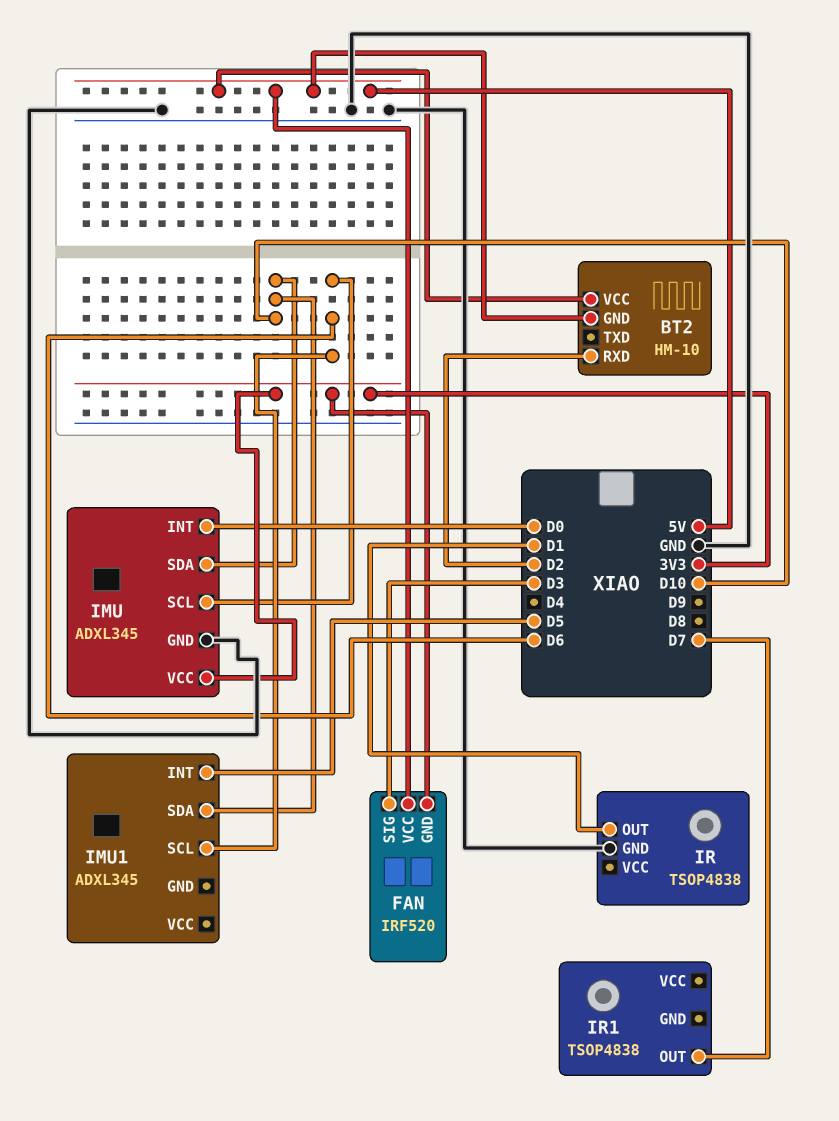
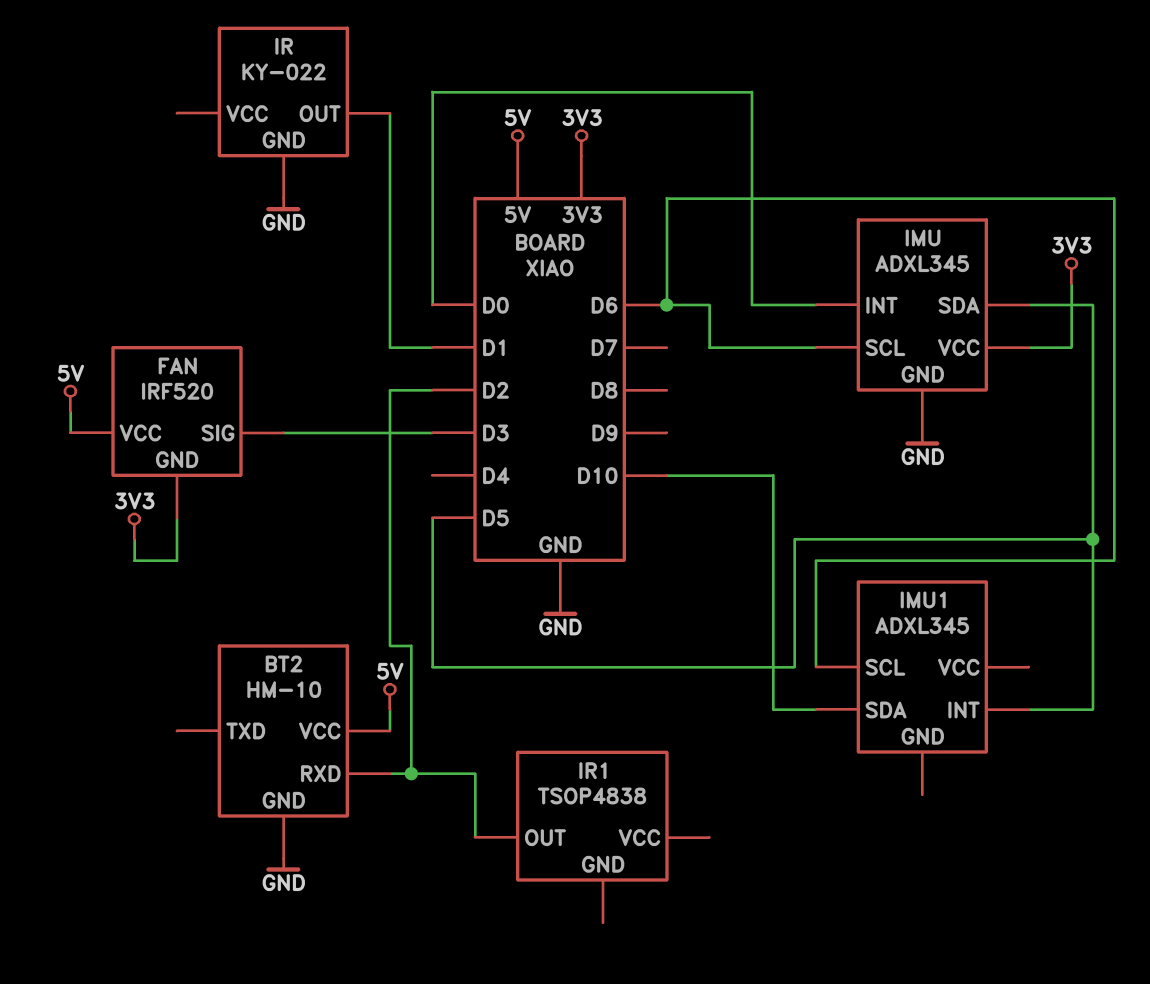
BT2 pin GND: 5V -> GND
IMU pin SDA: D10 -> D5
IR: TSOP4838 -> KY-022
IR1 pin OUT: D7 -> D2

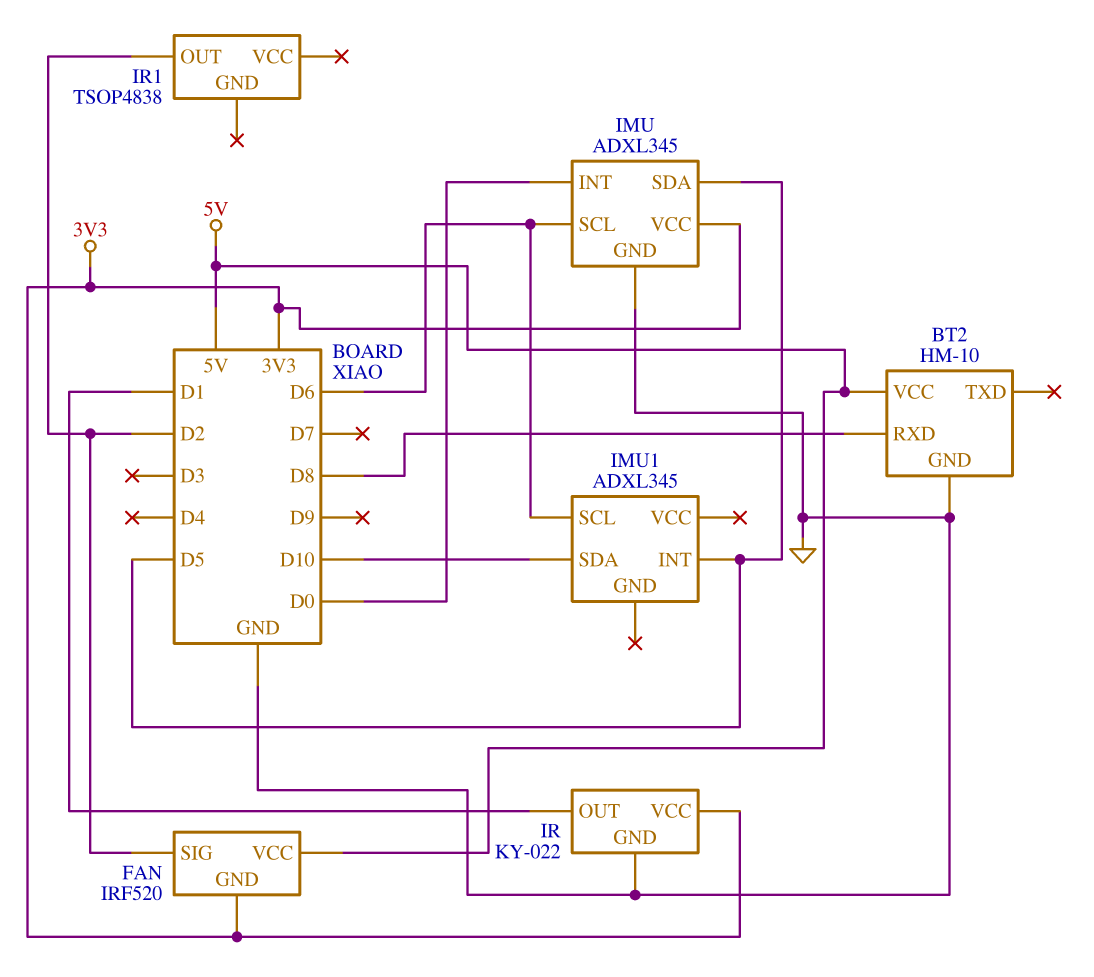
BT2 pin RXD: D2 -> D8
FAN pin SIG: D3 -> D2
IR pin VCC: none -> 3V3

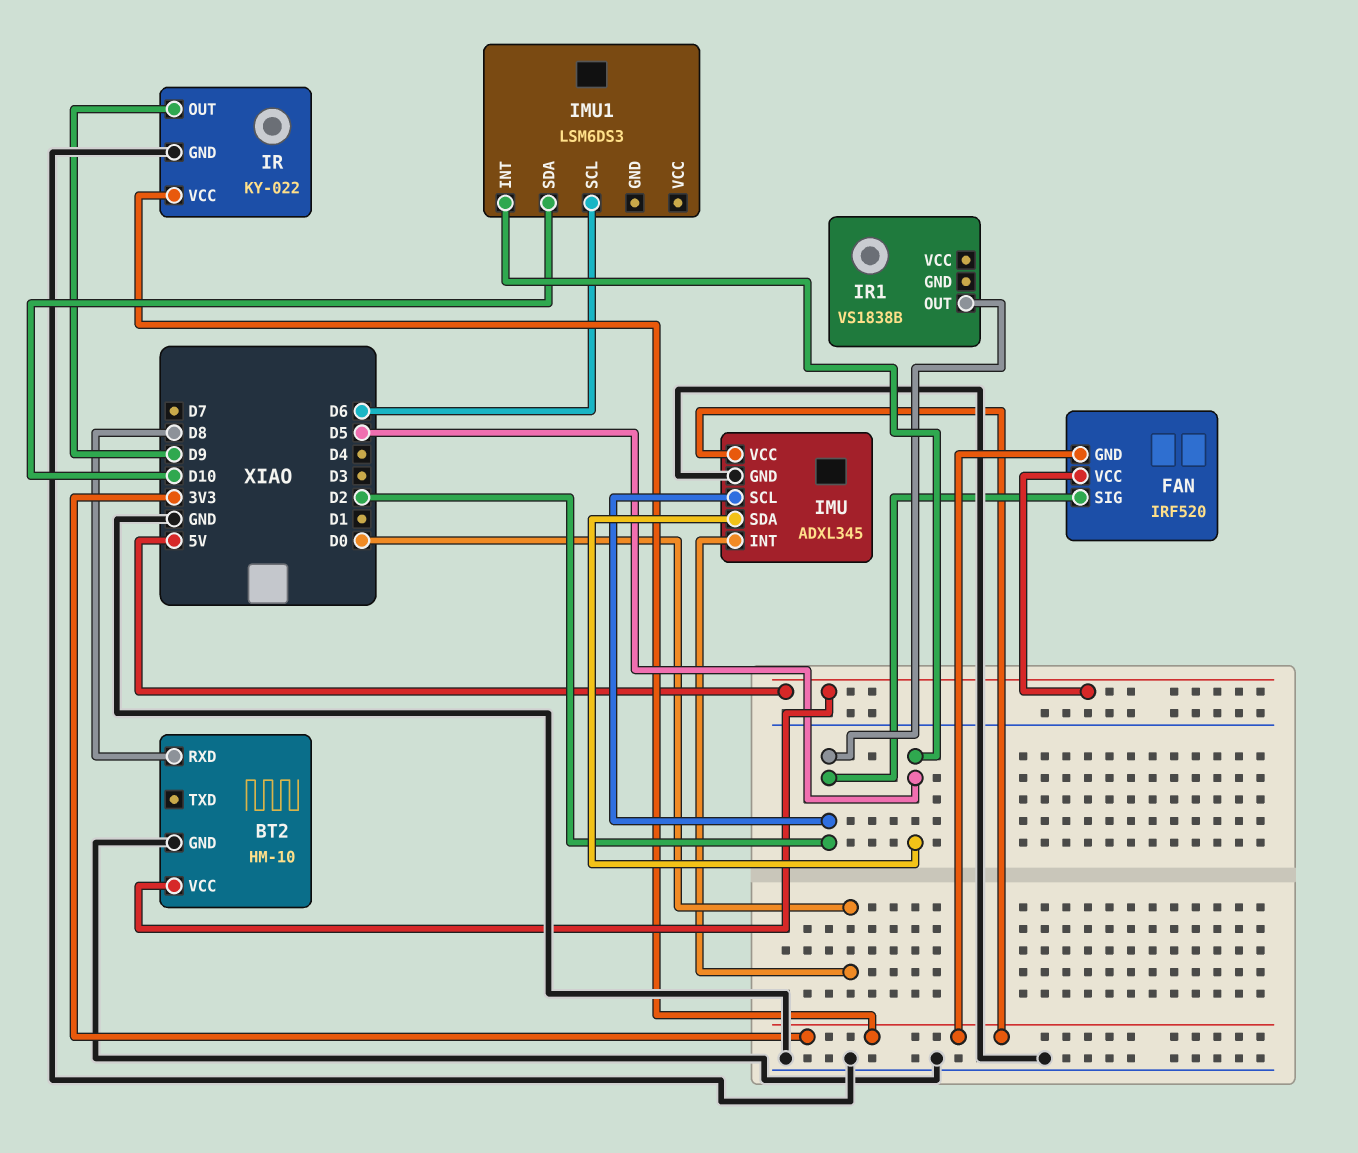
IMU pin SCL: D6 -> D2
IMU1: ADXL345 -> LSM6DS3
IR pin OUT: D1 -> D9
IR1: TSOP4838 -> VS1838B

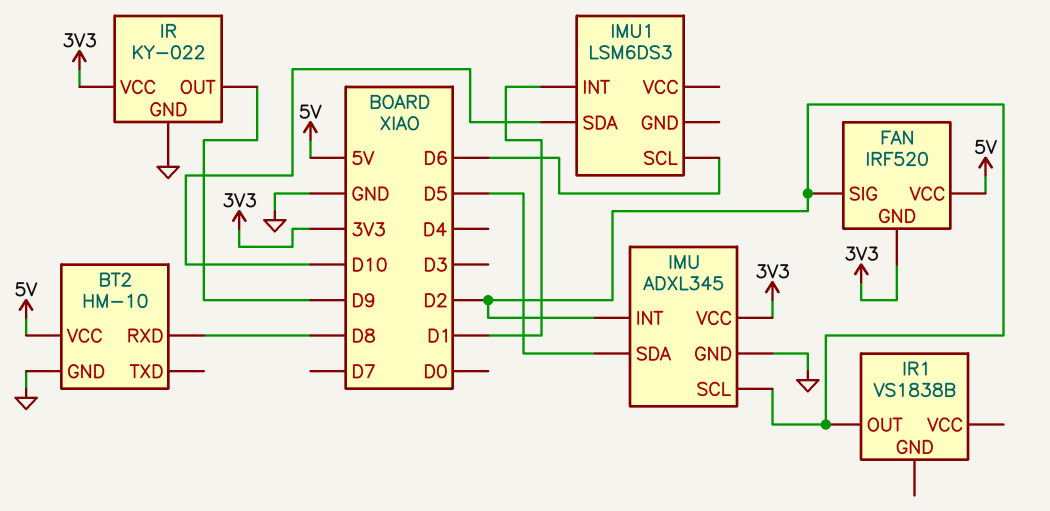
IMU pin INT: D0 -> D2
IMU1 pin INT: D5 -> D1

